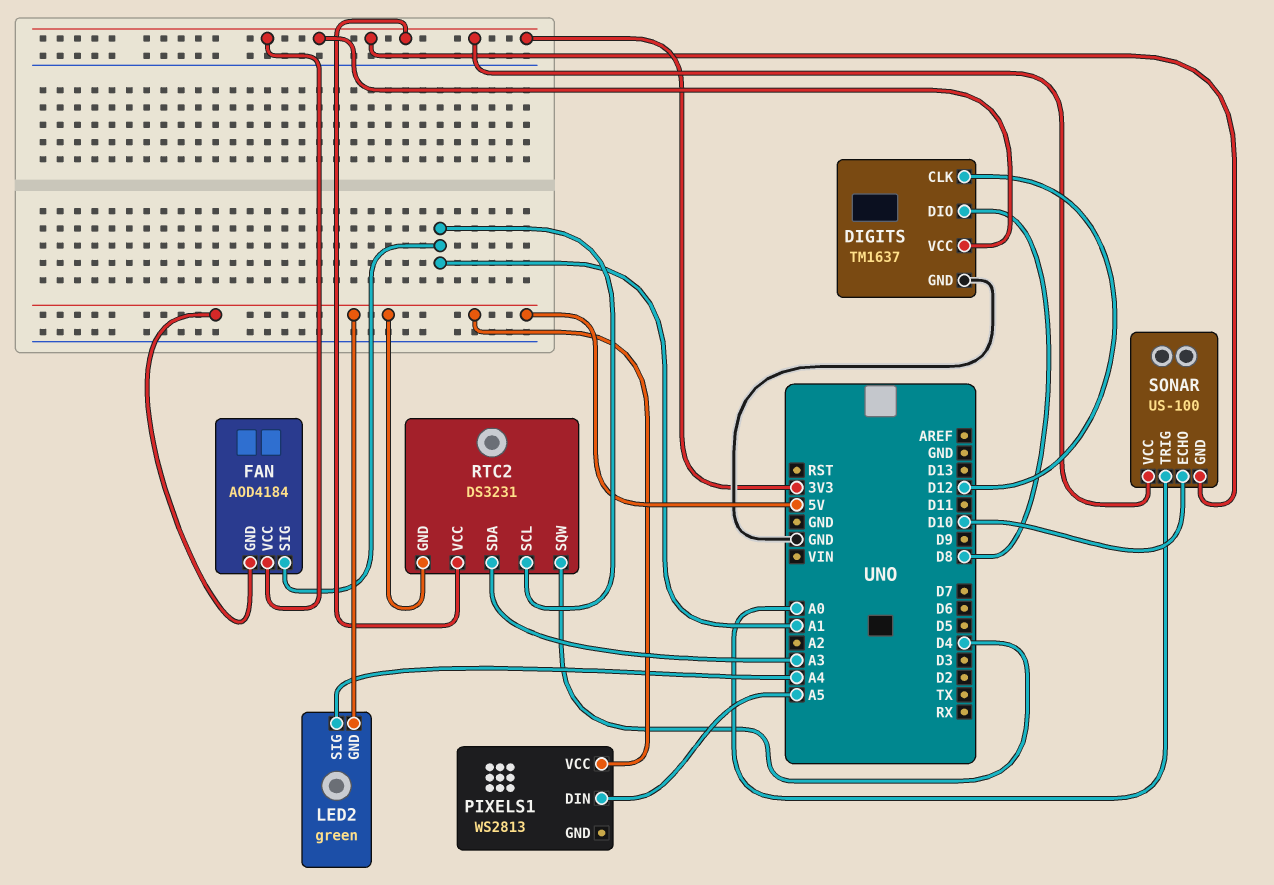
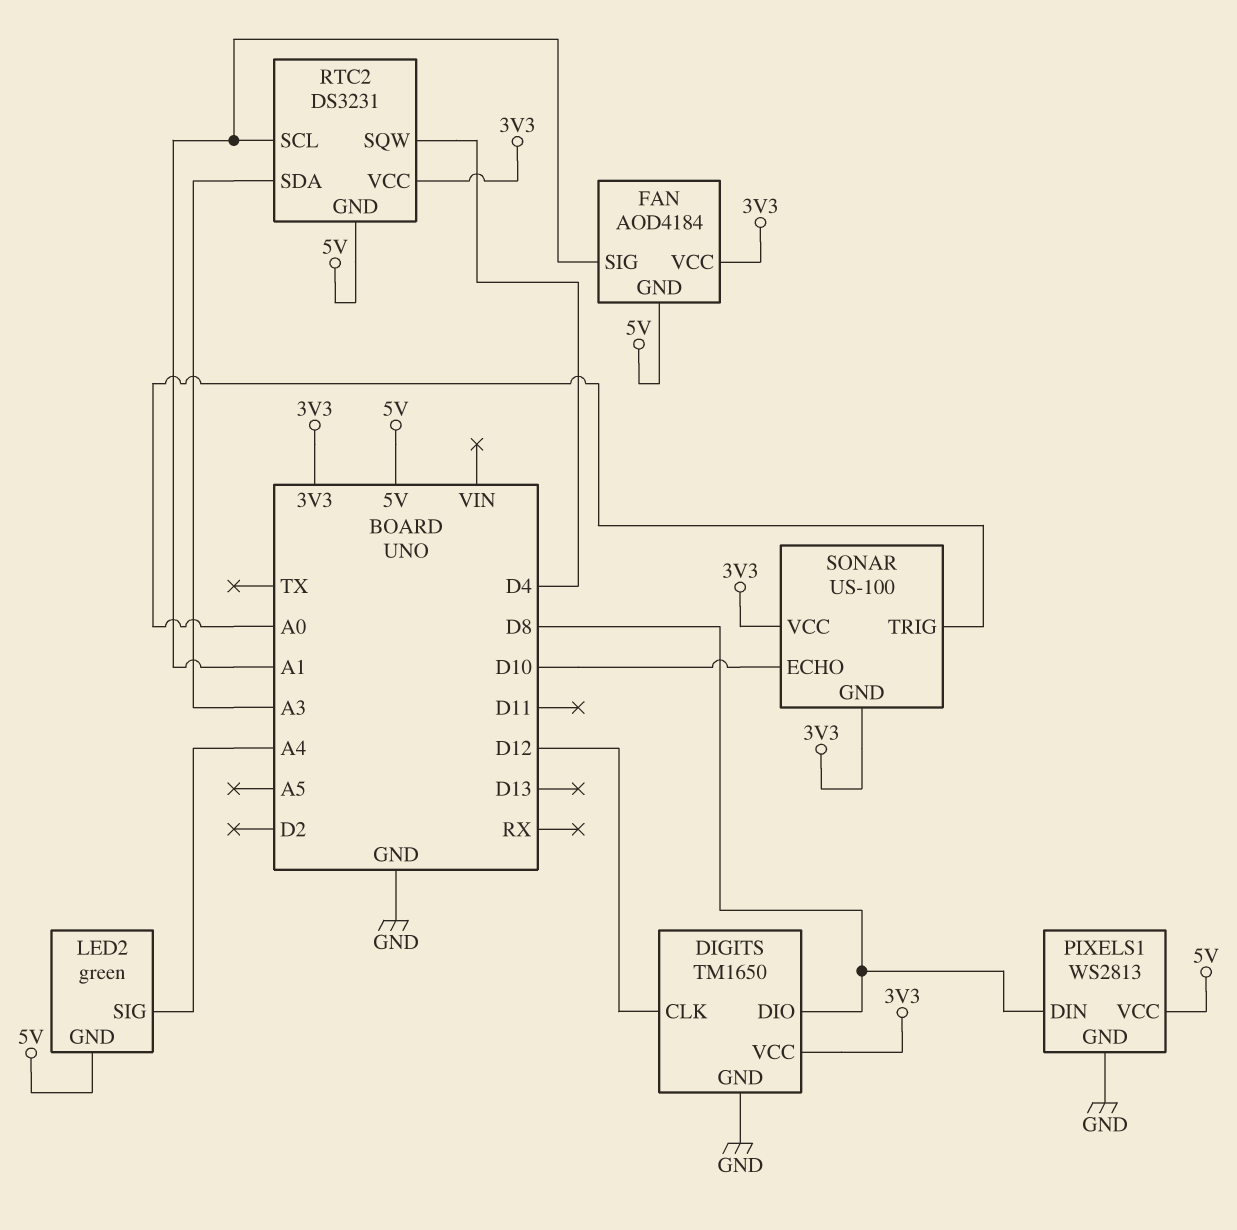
DIGITS: TM1637 -> TM1650
PIXELS1 pin DIN: A5 -> D8
PIXELS1 pin GND: none -> GND

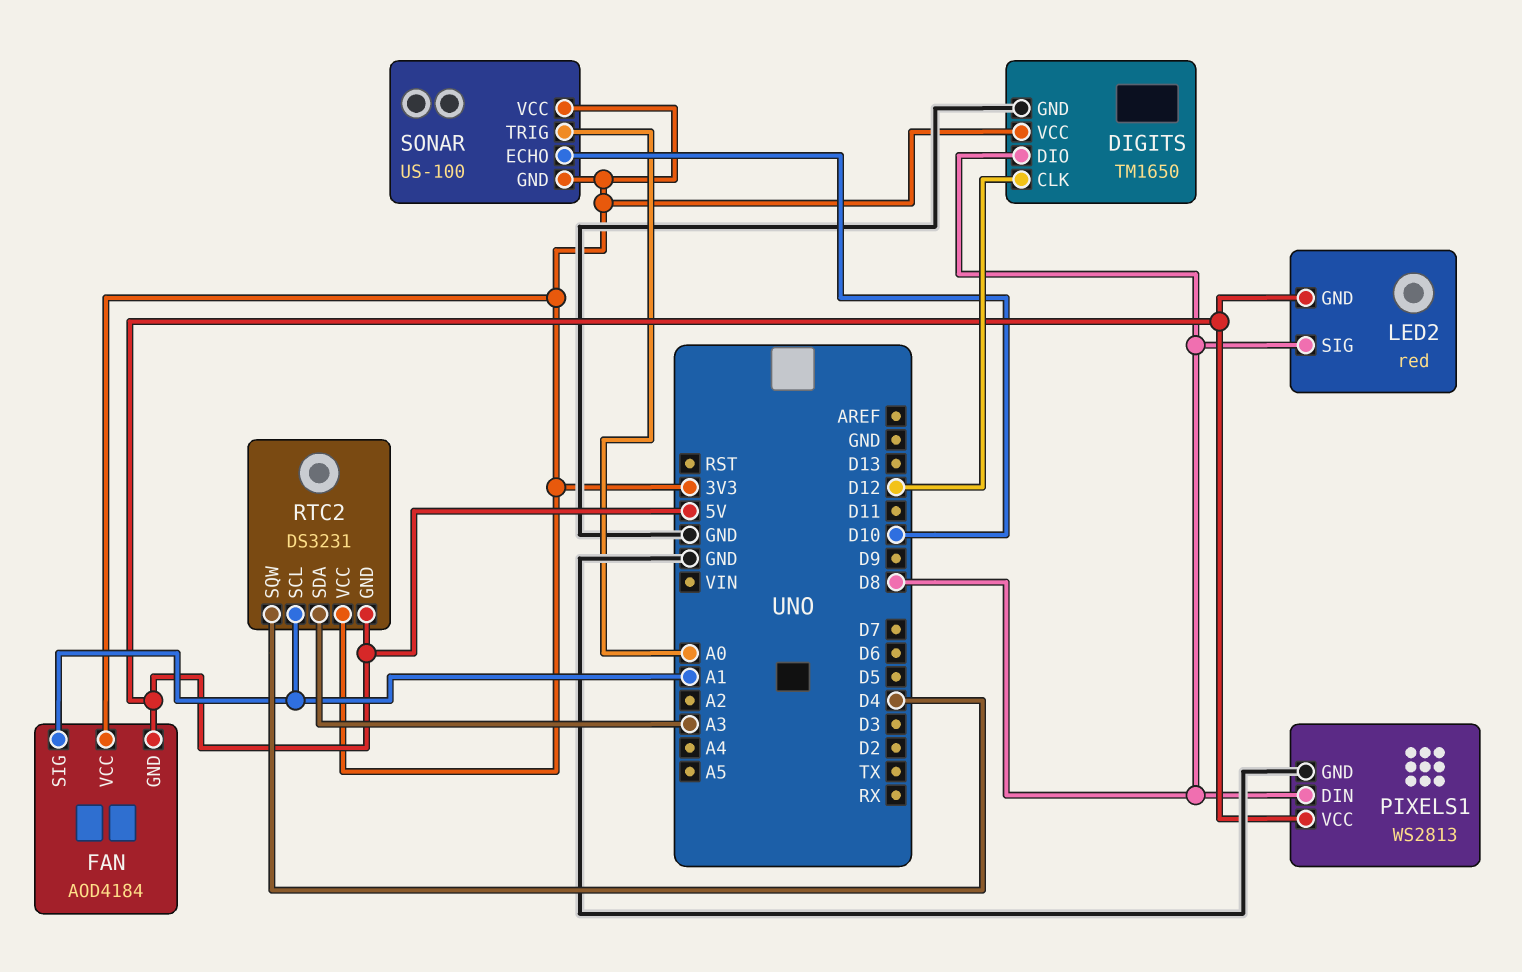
LED2: green -> red
LED2 pin SIG: A4 -> D8

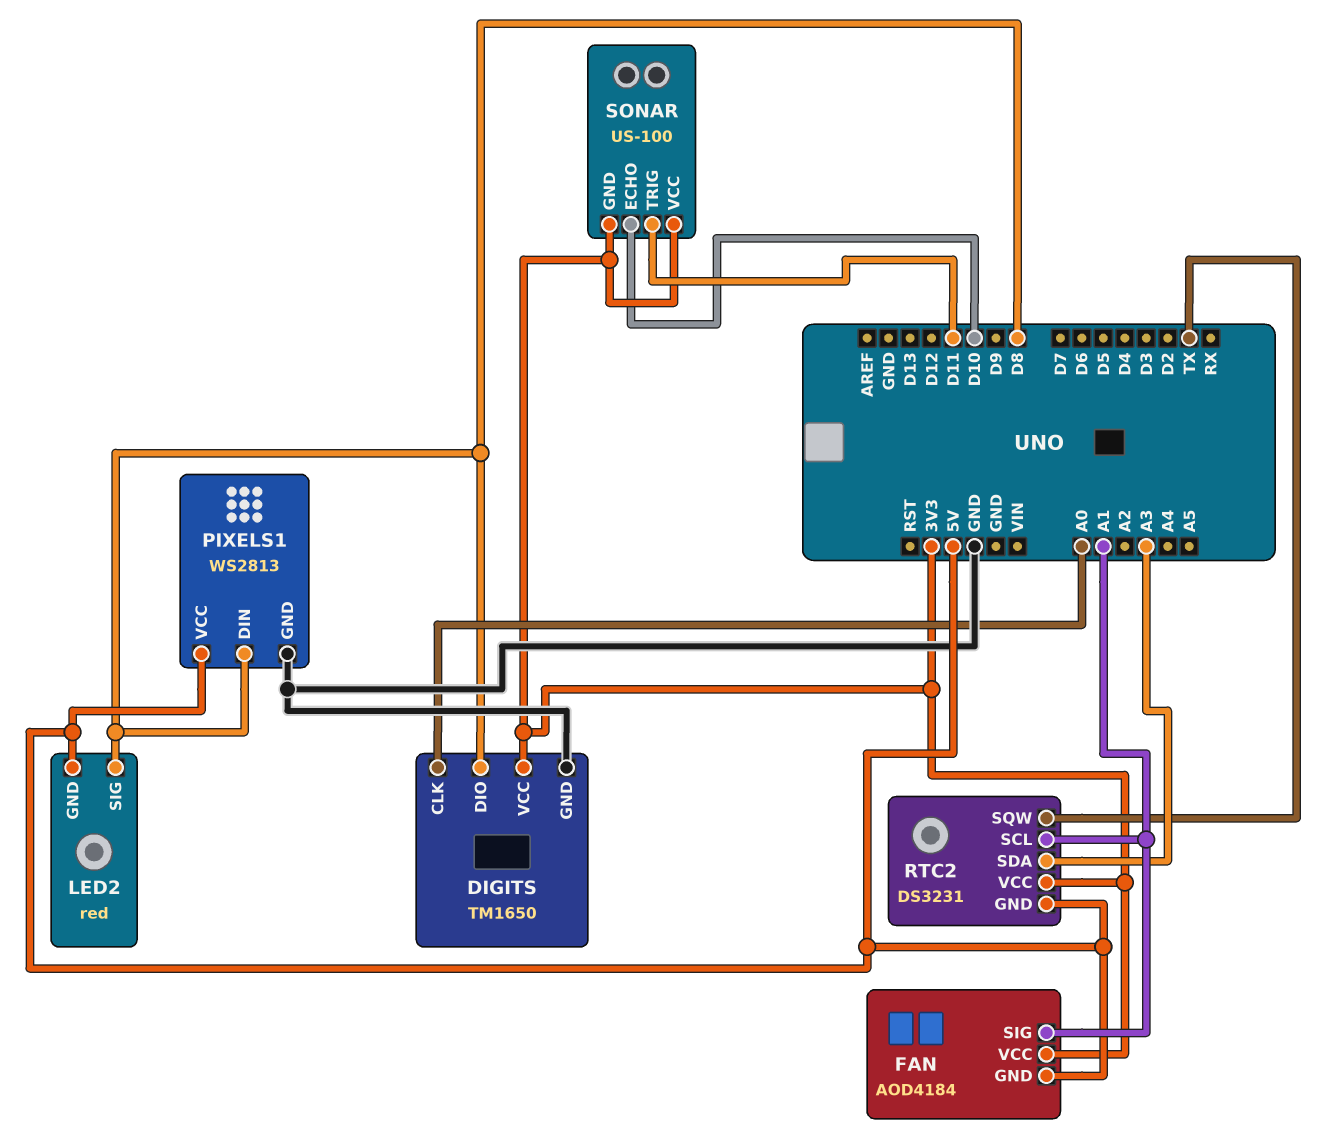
DIGITS pin CLK: D12 -> A0
RTC2 pin SQW: D4 -> TX
SONAR pin TRIG: A0 -> D11

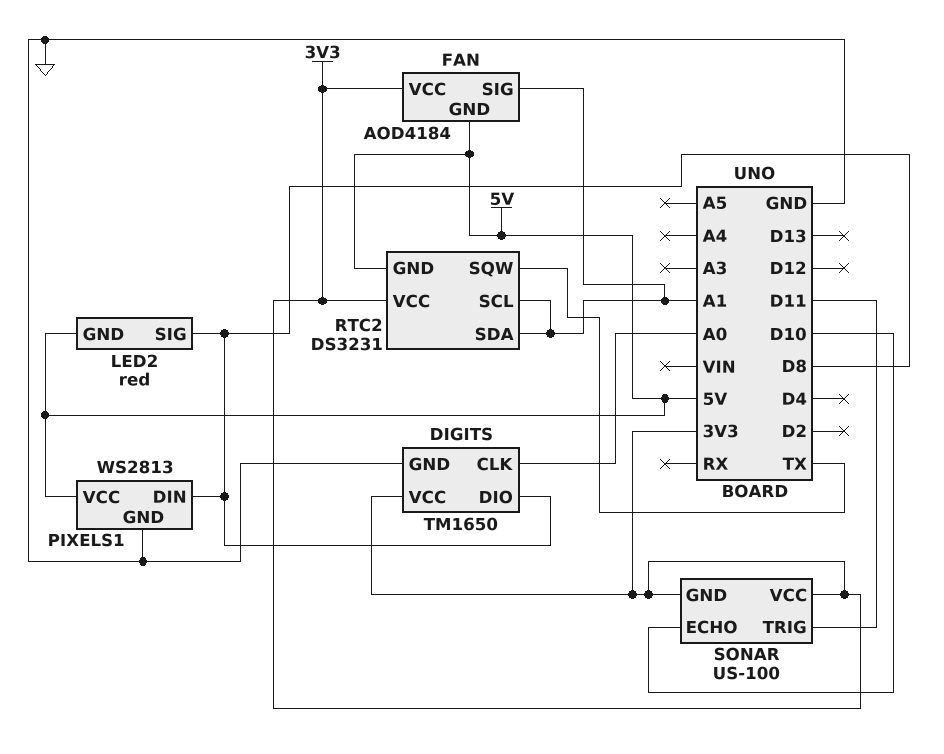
RTC2 pin SDA: A3 -> A1

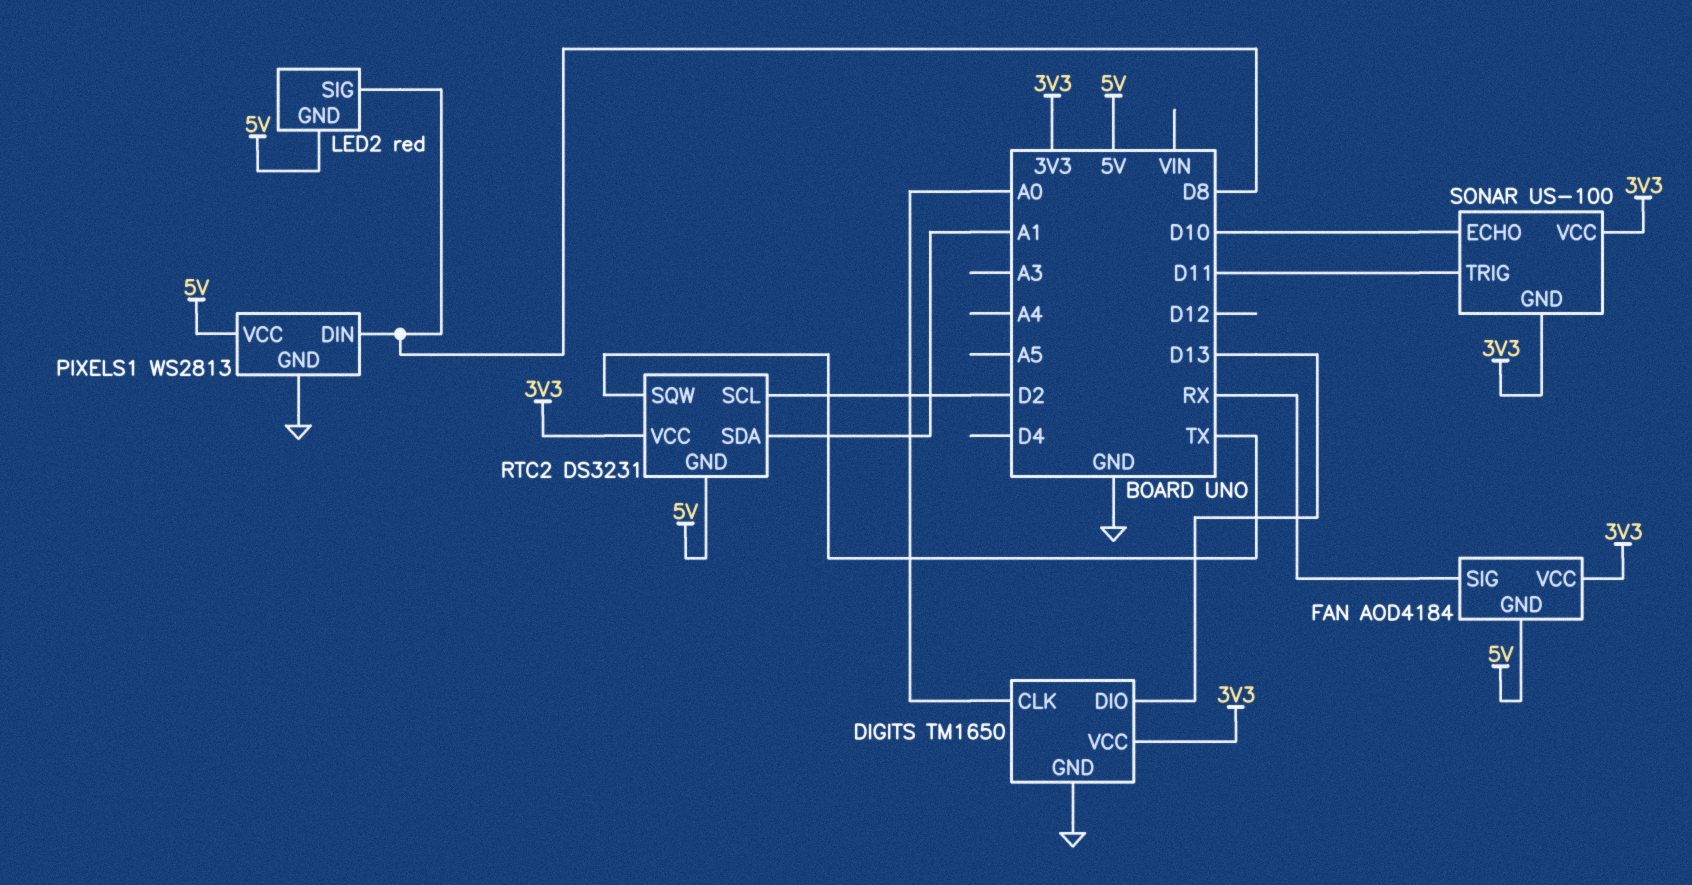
DIGITS pin DIO: D8 -> D13
FAN pin SIG: A1 -> RX
RTC2 pin SCL: A1 -> D2

